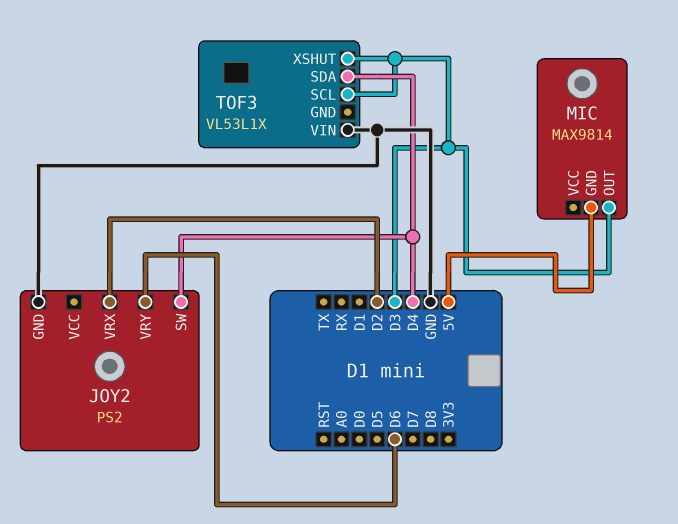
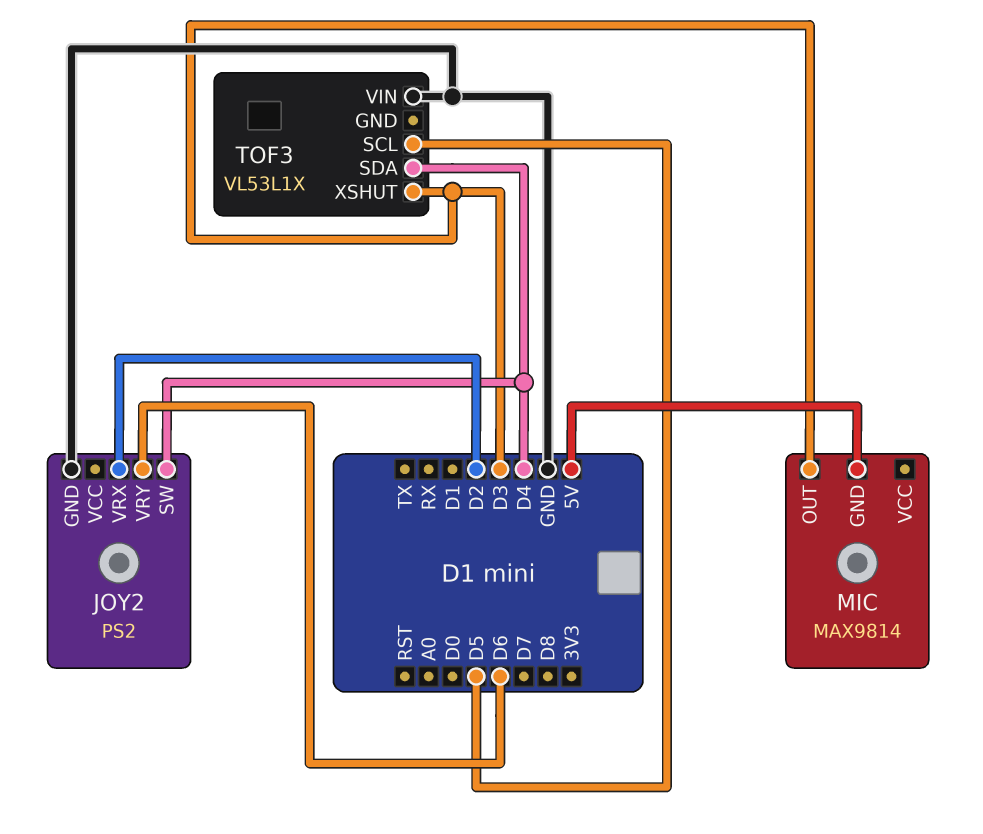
TOF3 pin SCL: D3 -> D5

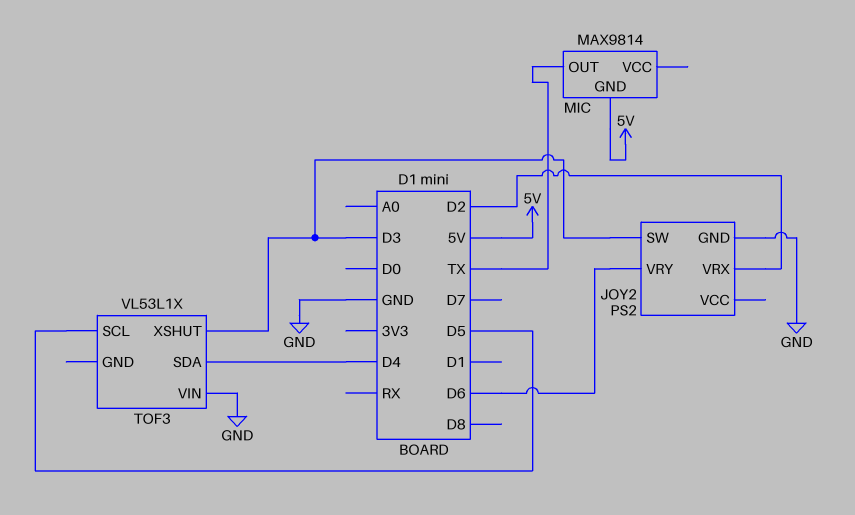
JOY2 pin SW: D4 -> D3
MIC pin OUT: D3 -> TX

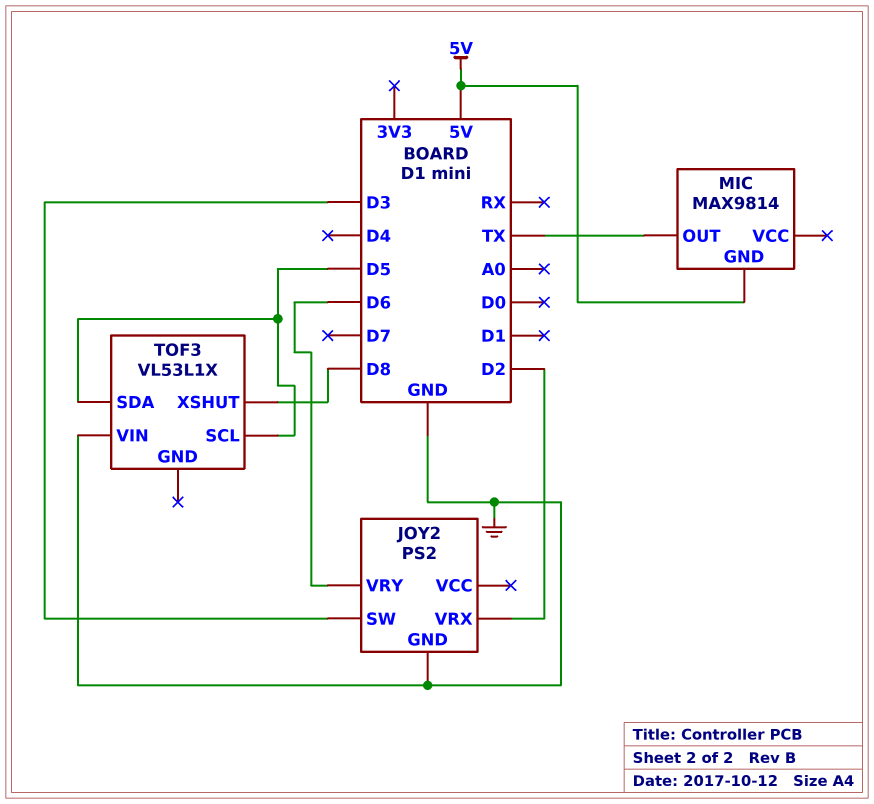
TOF3 pin SDA: D4 -> D5
TOF3 pin XSHUT: D3 -> D8

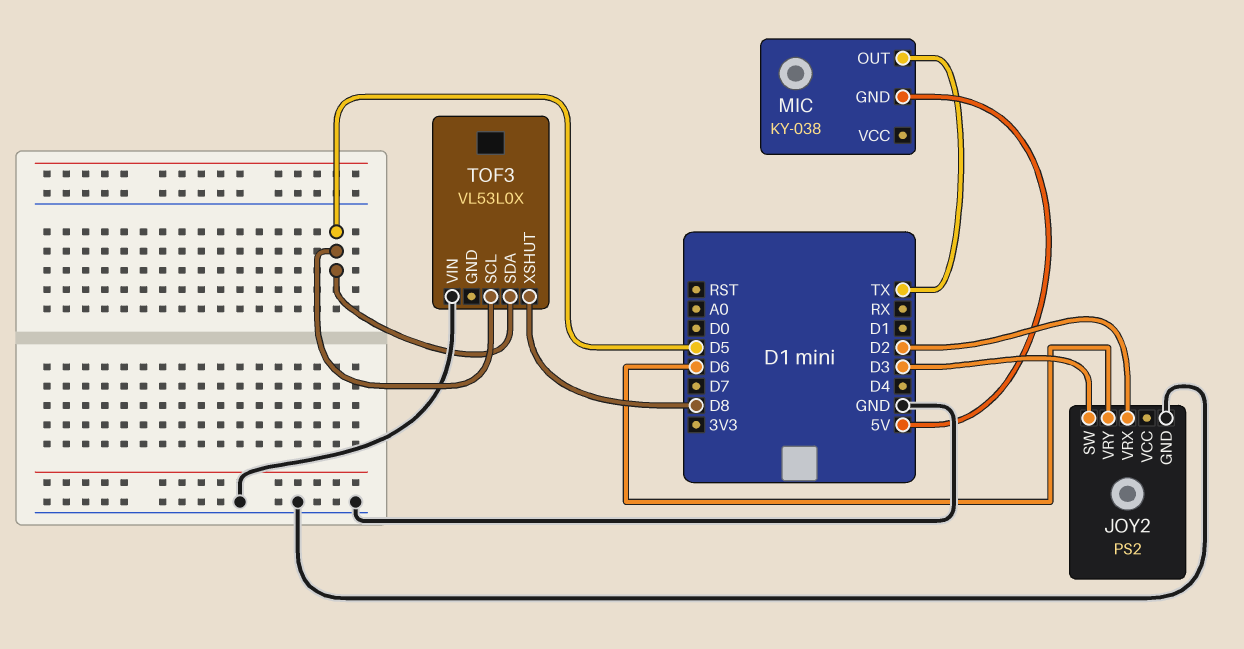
MIC: MAX9814 -> KY-038
TOF3: VL53L1X -> VL53L0X

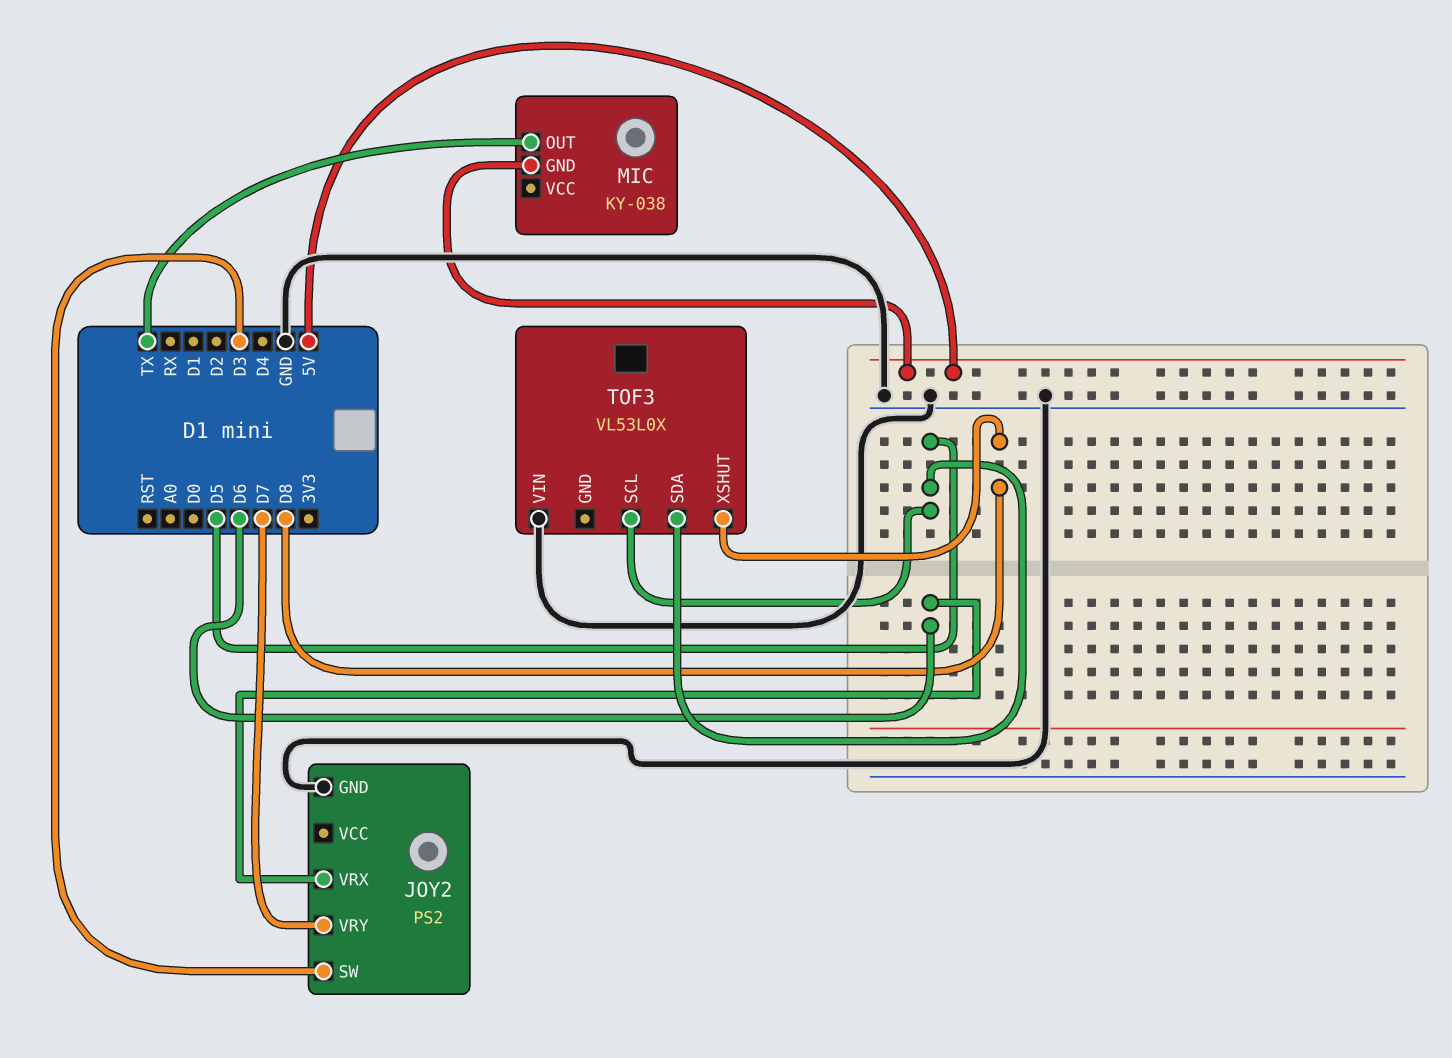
JOY2 pin VRX: D2 -> D6
JOY2 pin VRY: D6 -> D7

